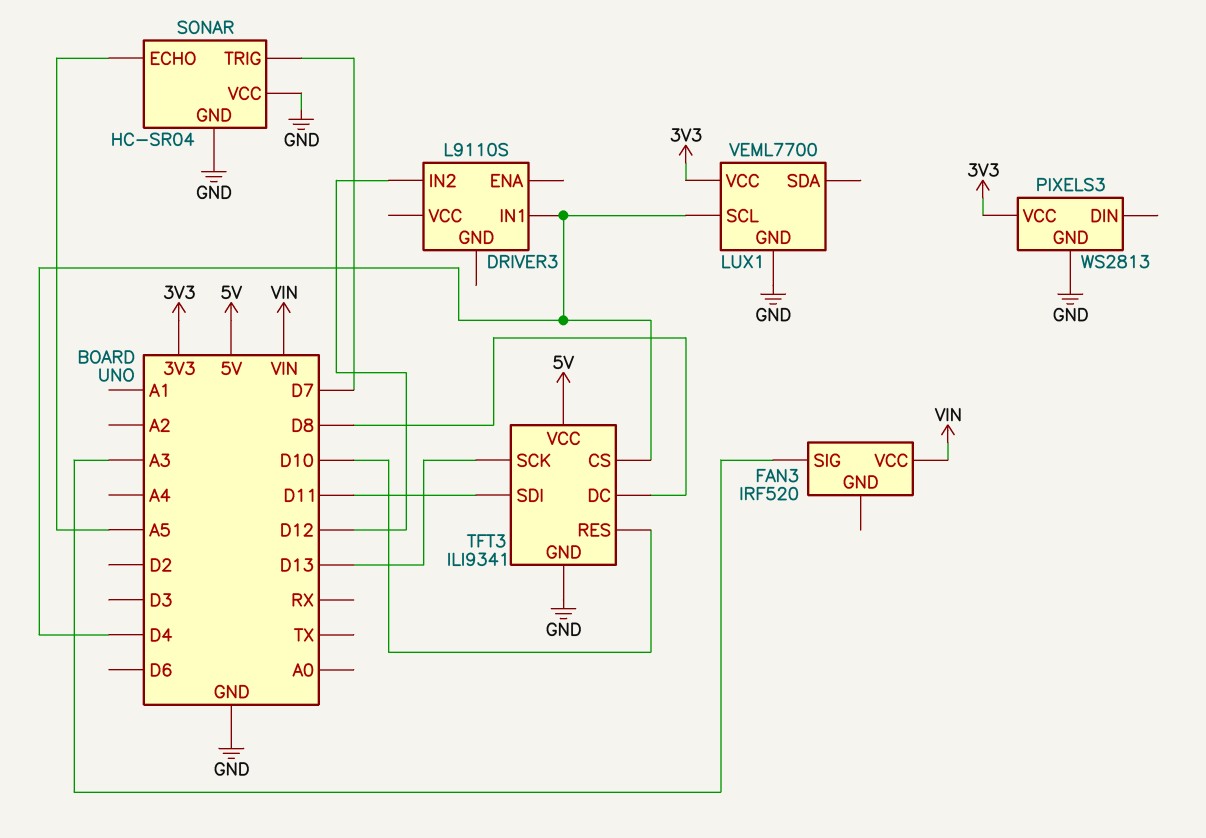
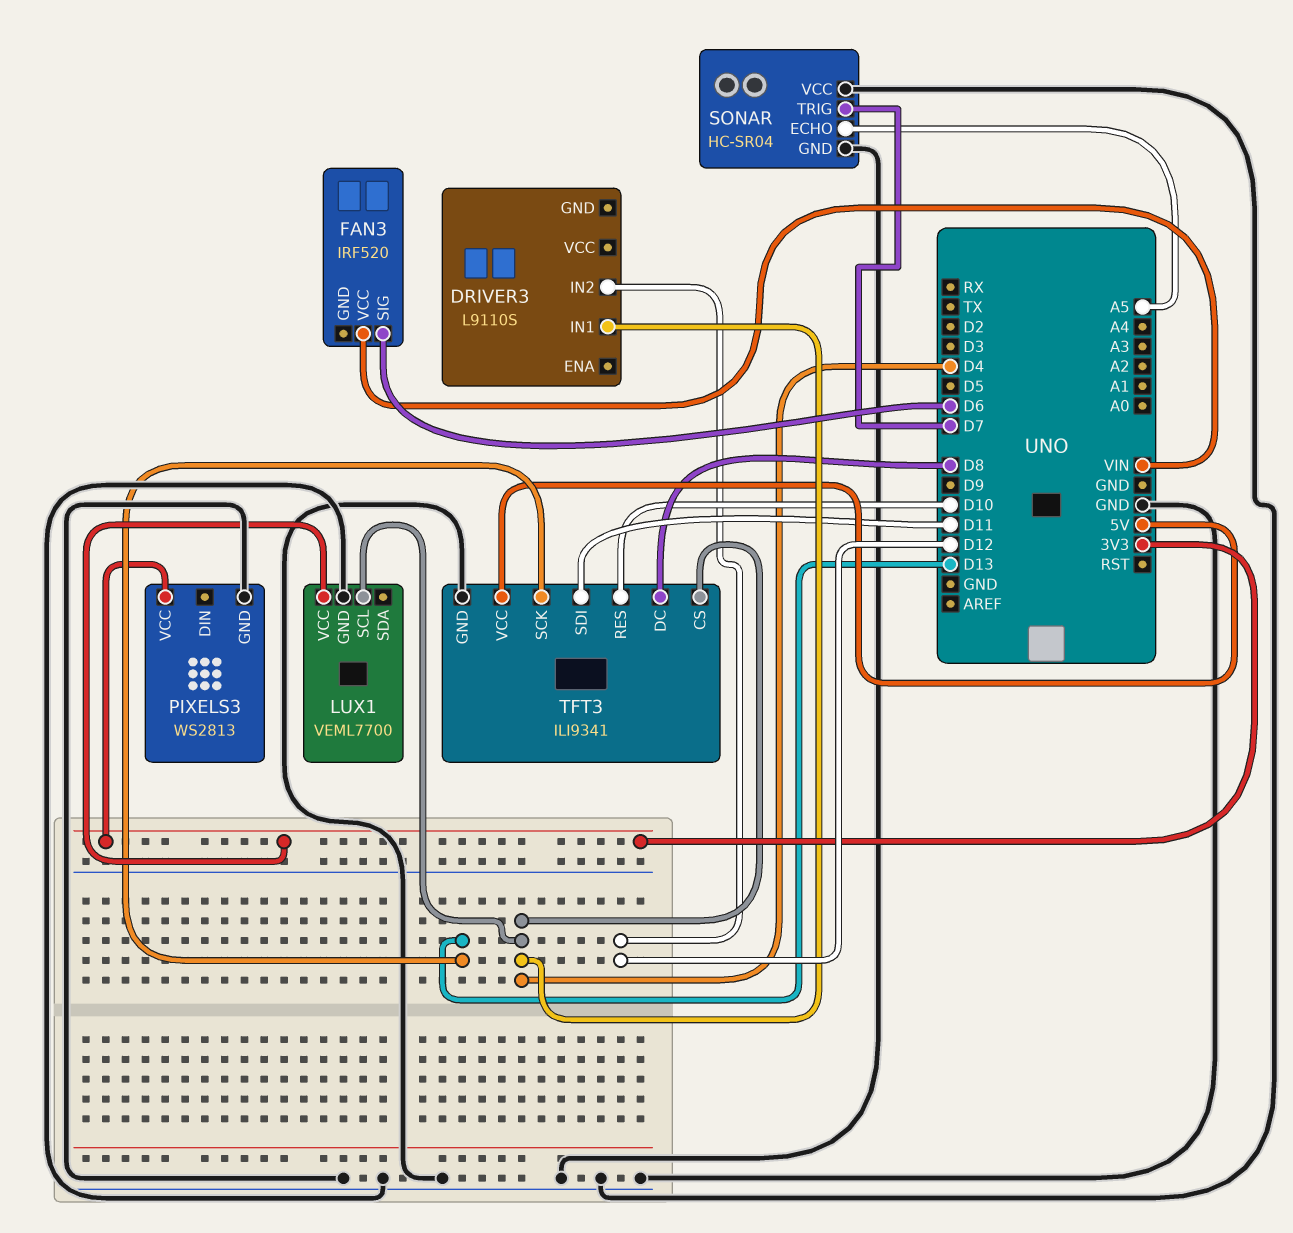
FAN3 pin SIG: A3 -> D6

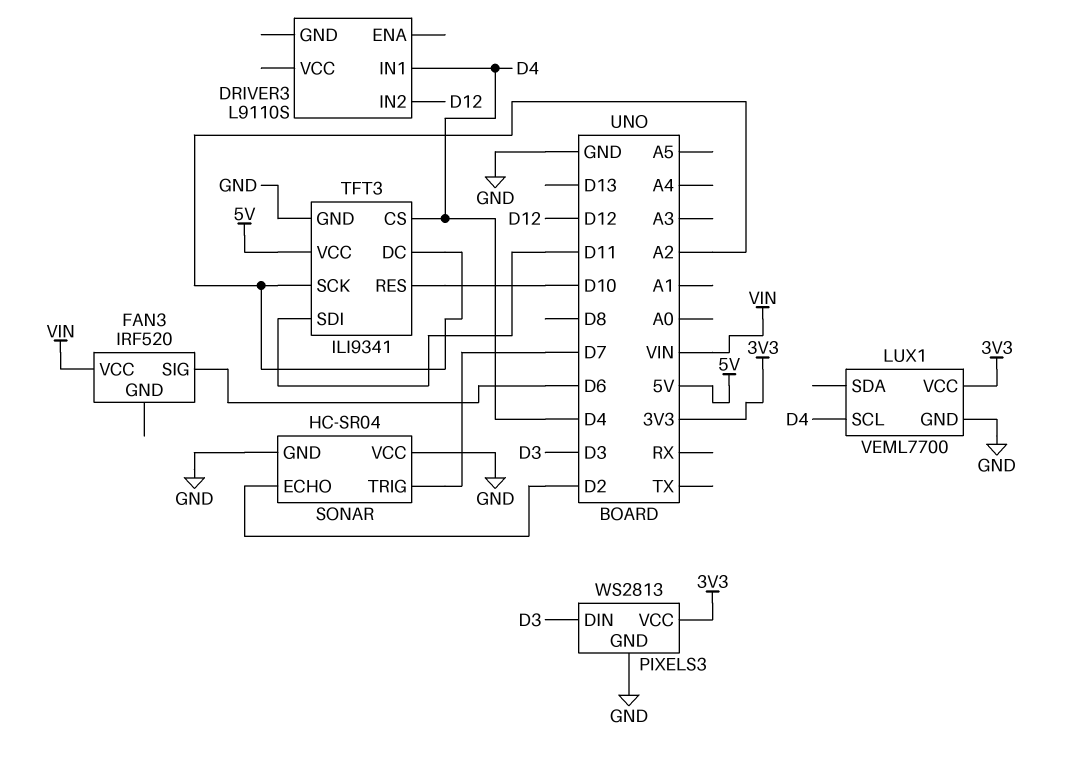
PIXELS3 pin DIN: none -> D3
SONAR pin ECHO: A5 -> D2
TFT3 pin DC: D8 -> A2
TFT3 pin SCK: D13 -> A2

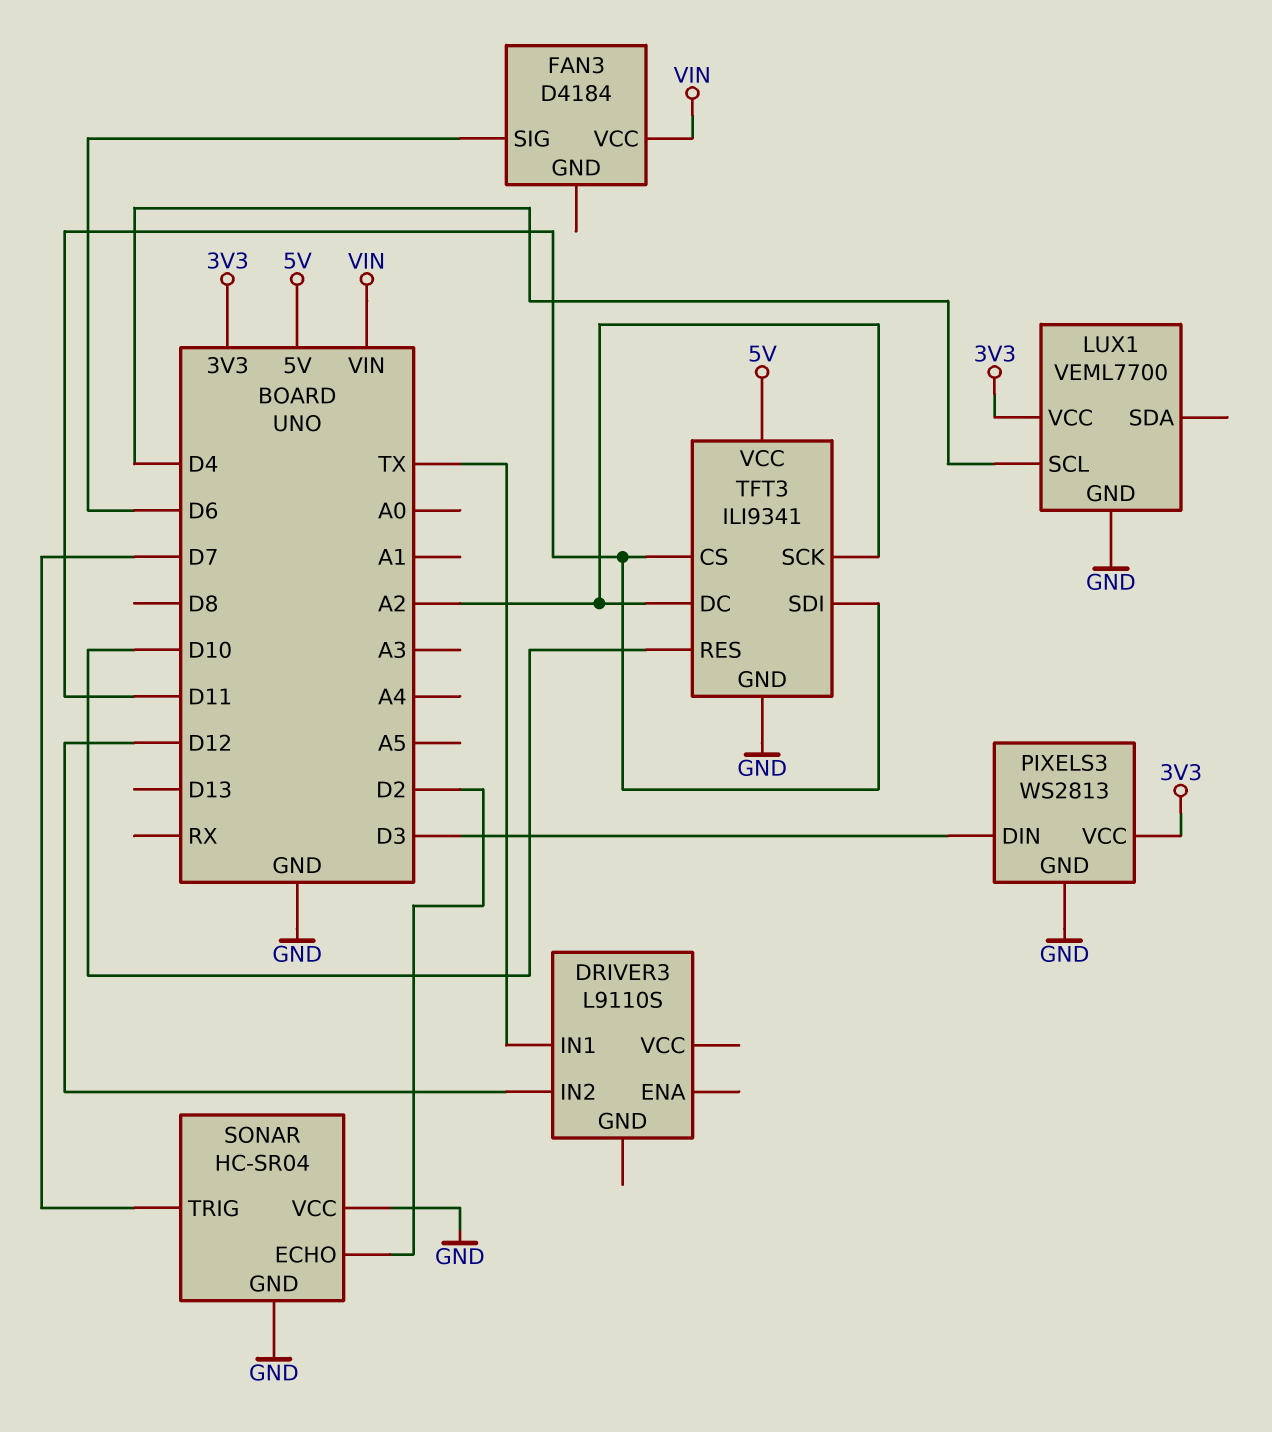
DRIVER3 pin IN1: D4 -> TX
FAN3: IRF520 -> D4184
TFT3 pin CS: D4 -> D11

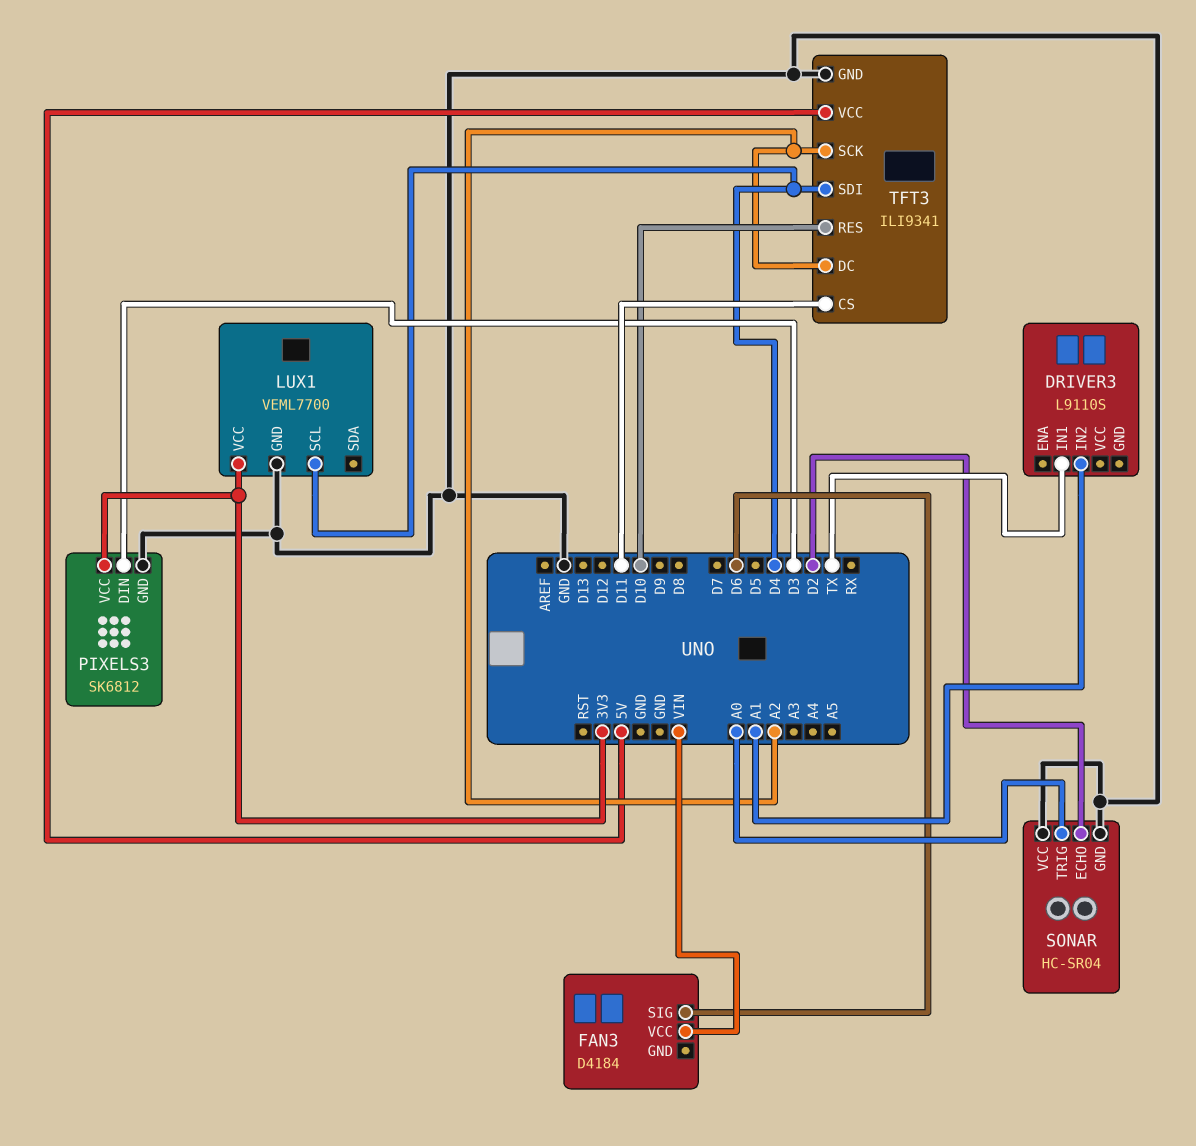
DRIVER3 pin IN2: D12 -> A1
PIXELS3: WS2813 -> SK6812
SONAR pin TRIG: D7 -> A0
TFT3 pin SDI: D11 -> D4

